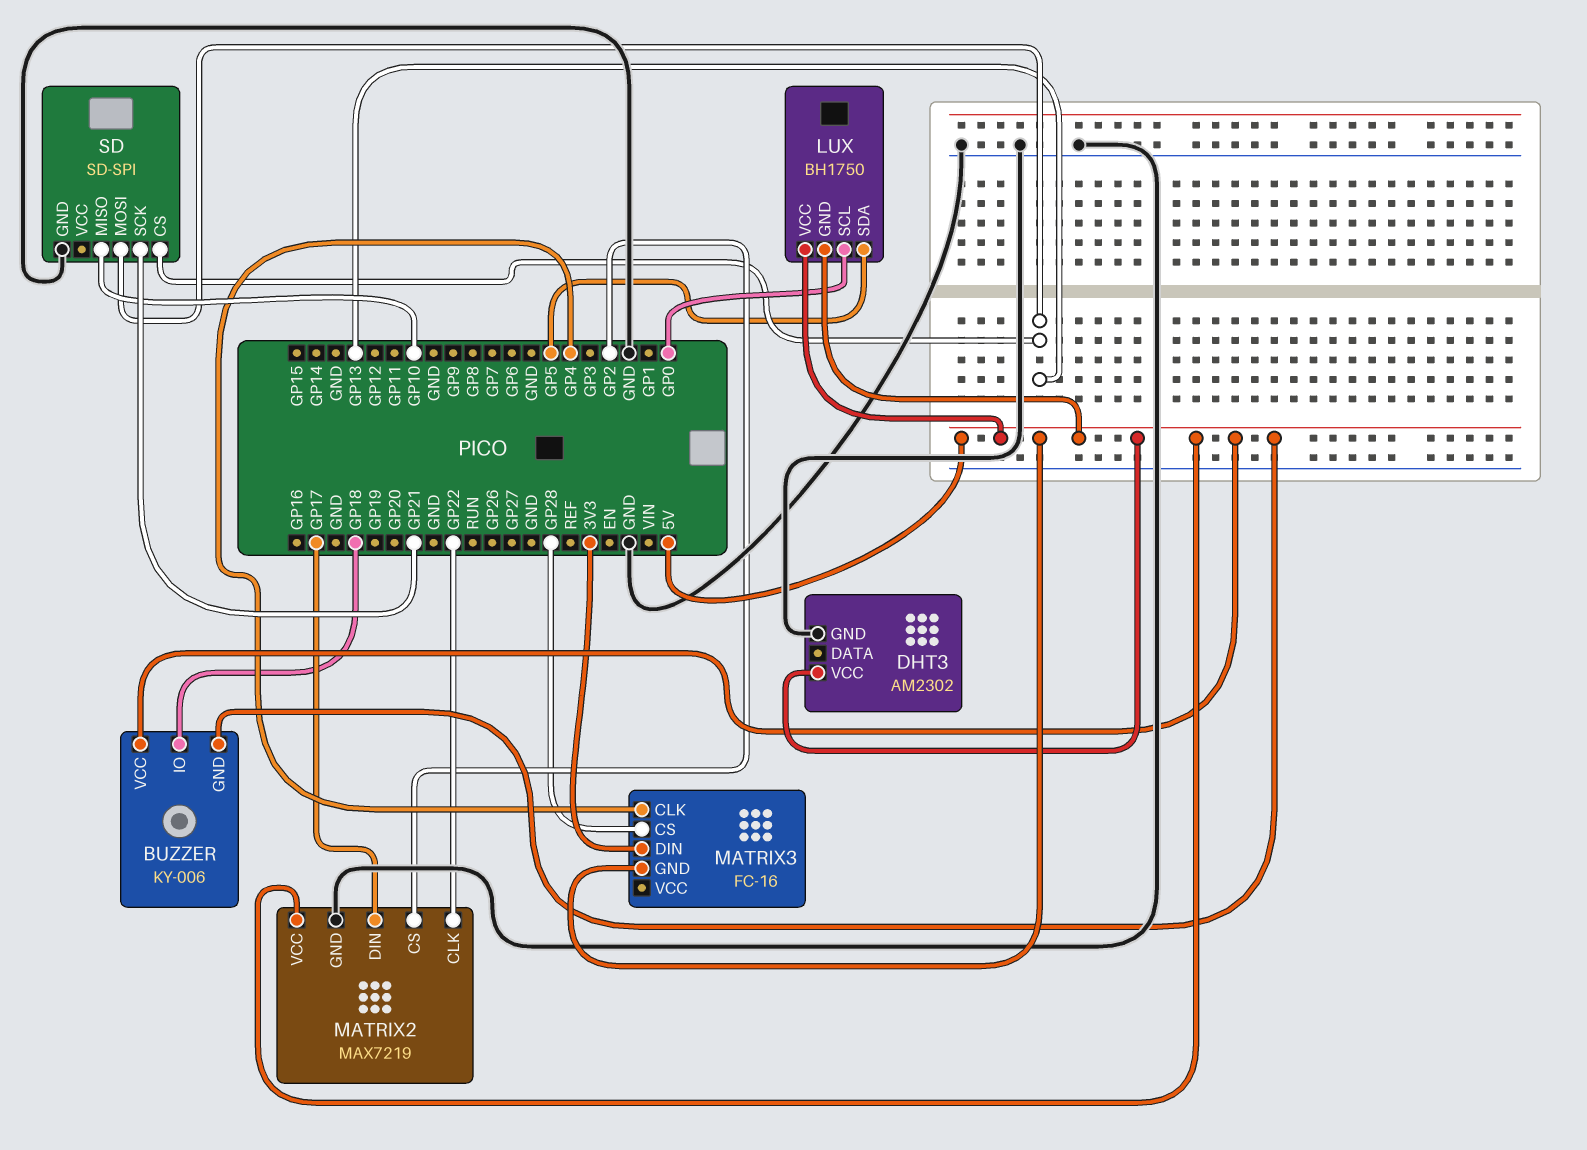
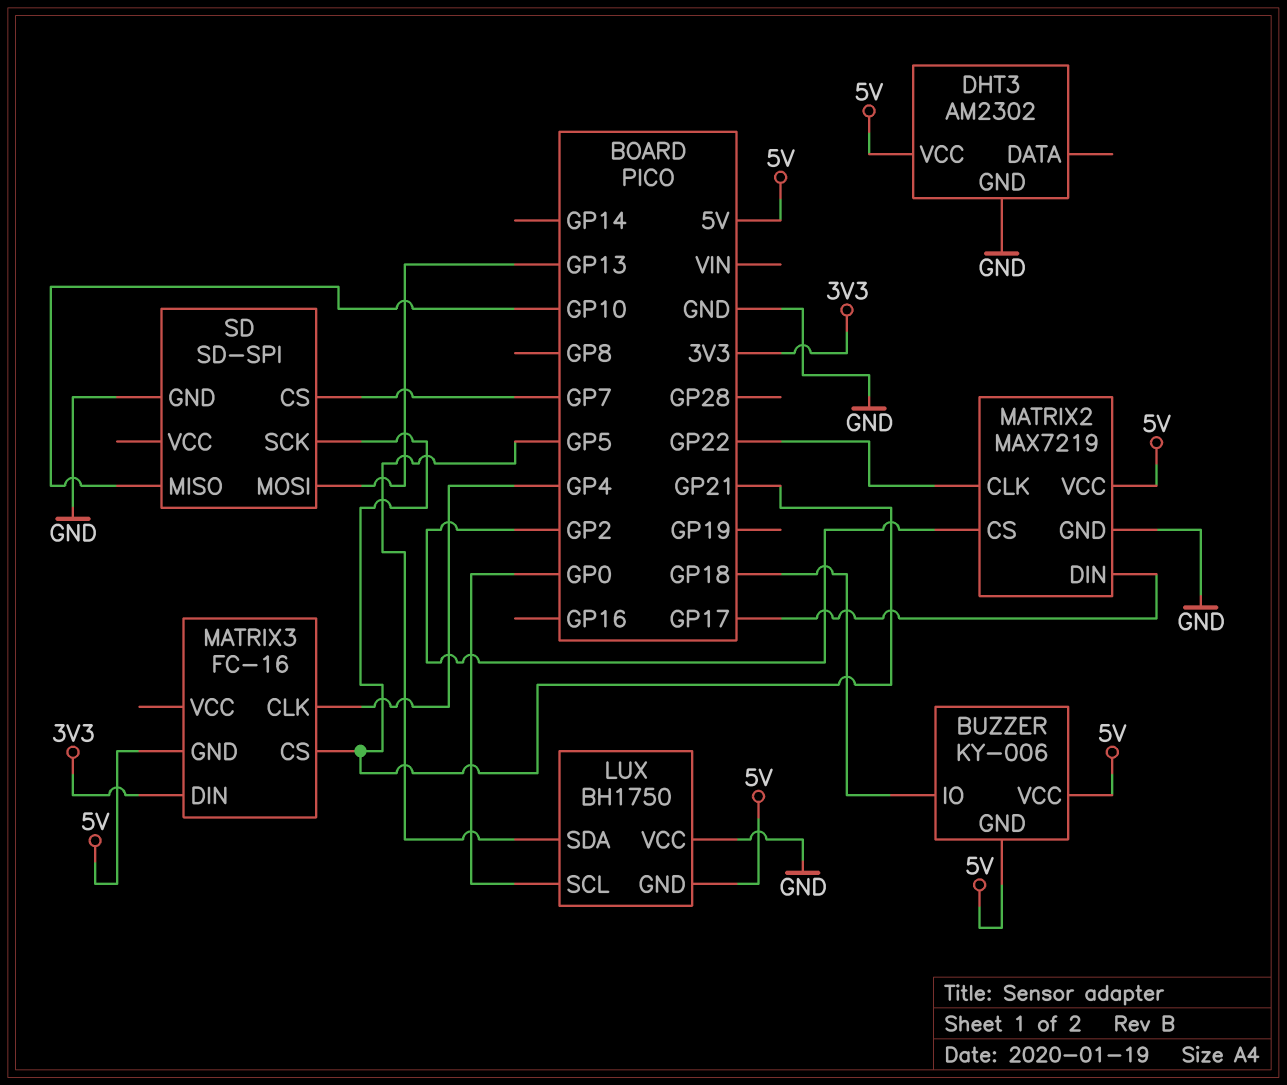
LUX pin VCC: 5V -> GND
MATRIX3 pin CS: GP28 -> GP21
SD pin CS: GP13 -> GP7

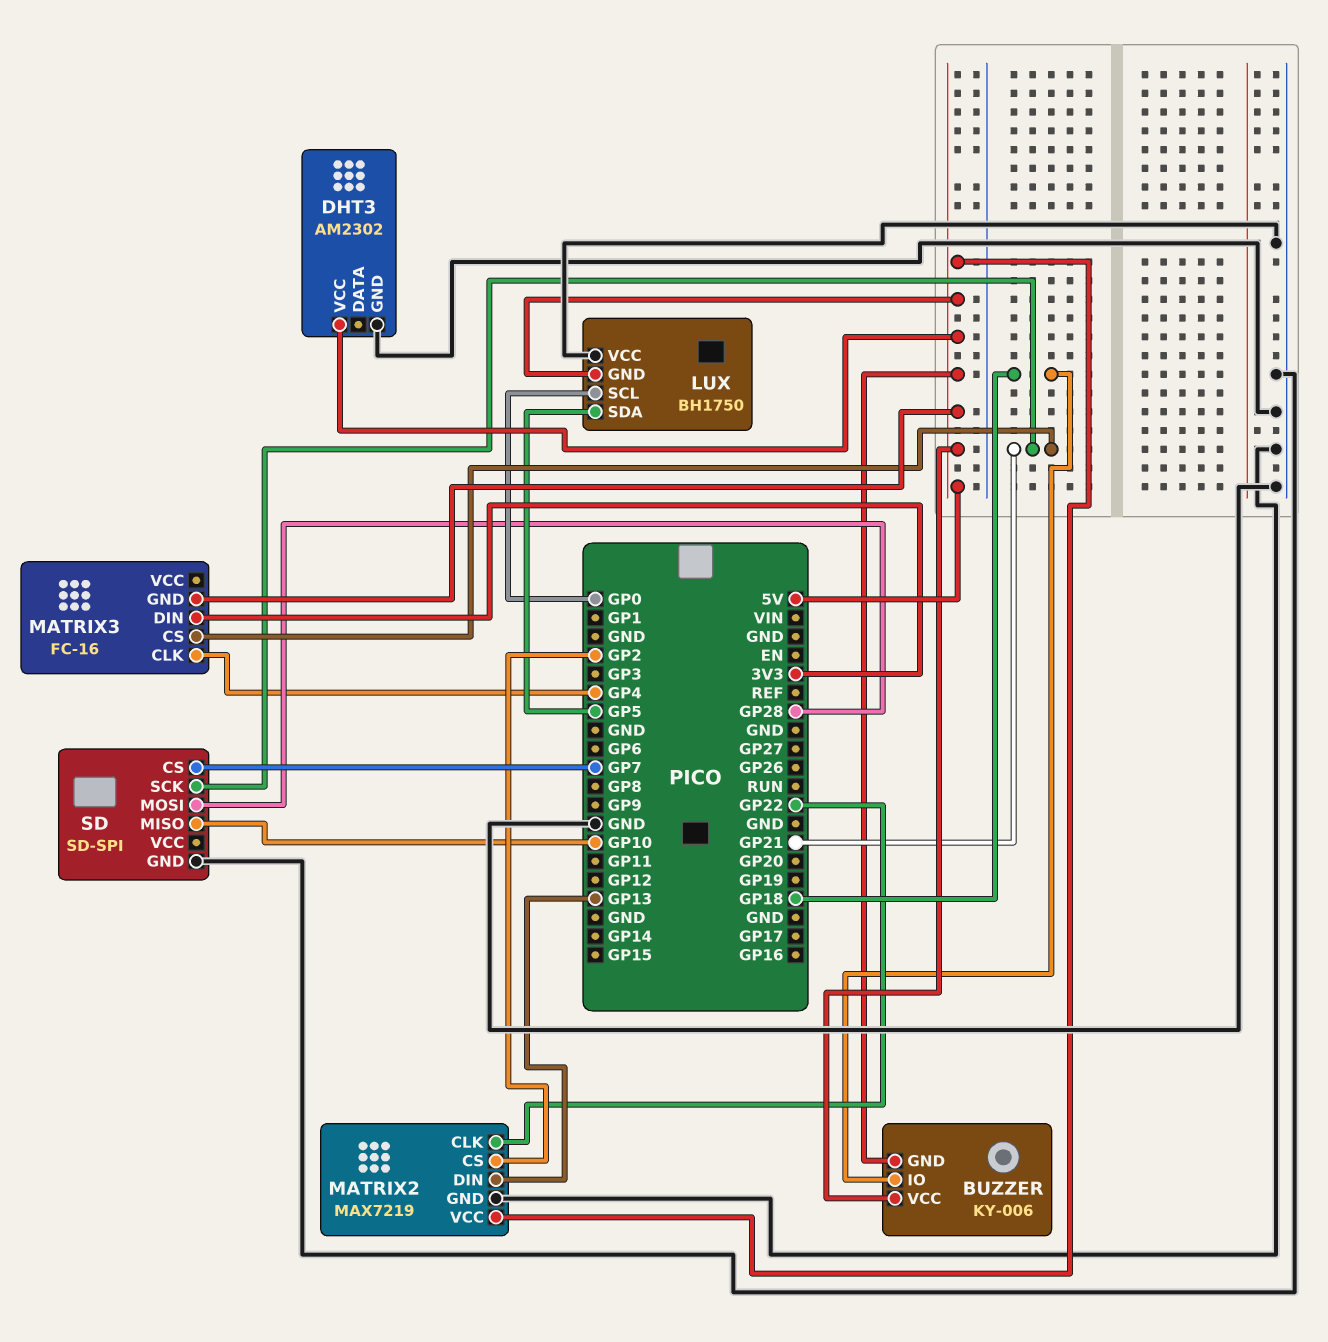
MATRIX2 pin DIN: GP17 -> GP13
SD pin MOSI: GP13 -> GP28

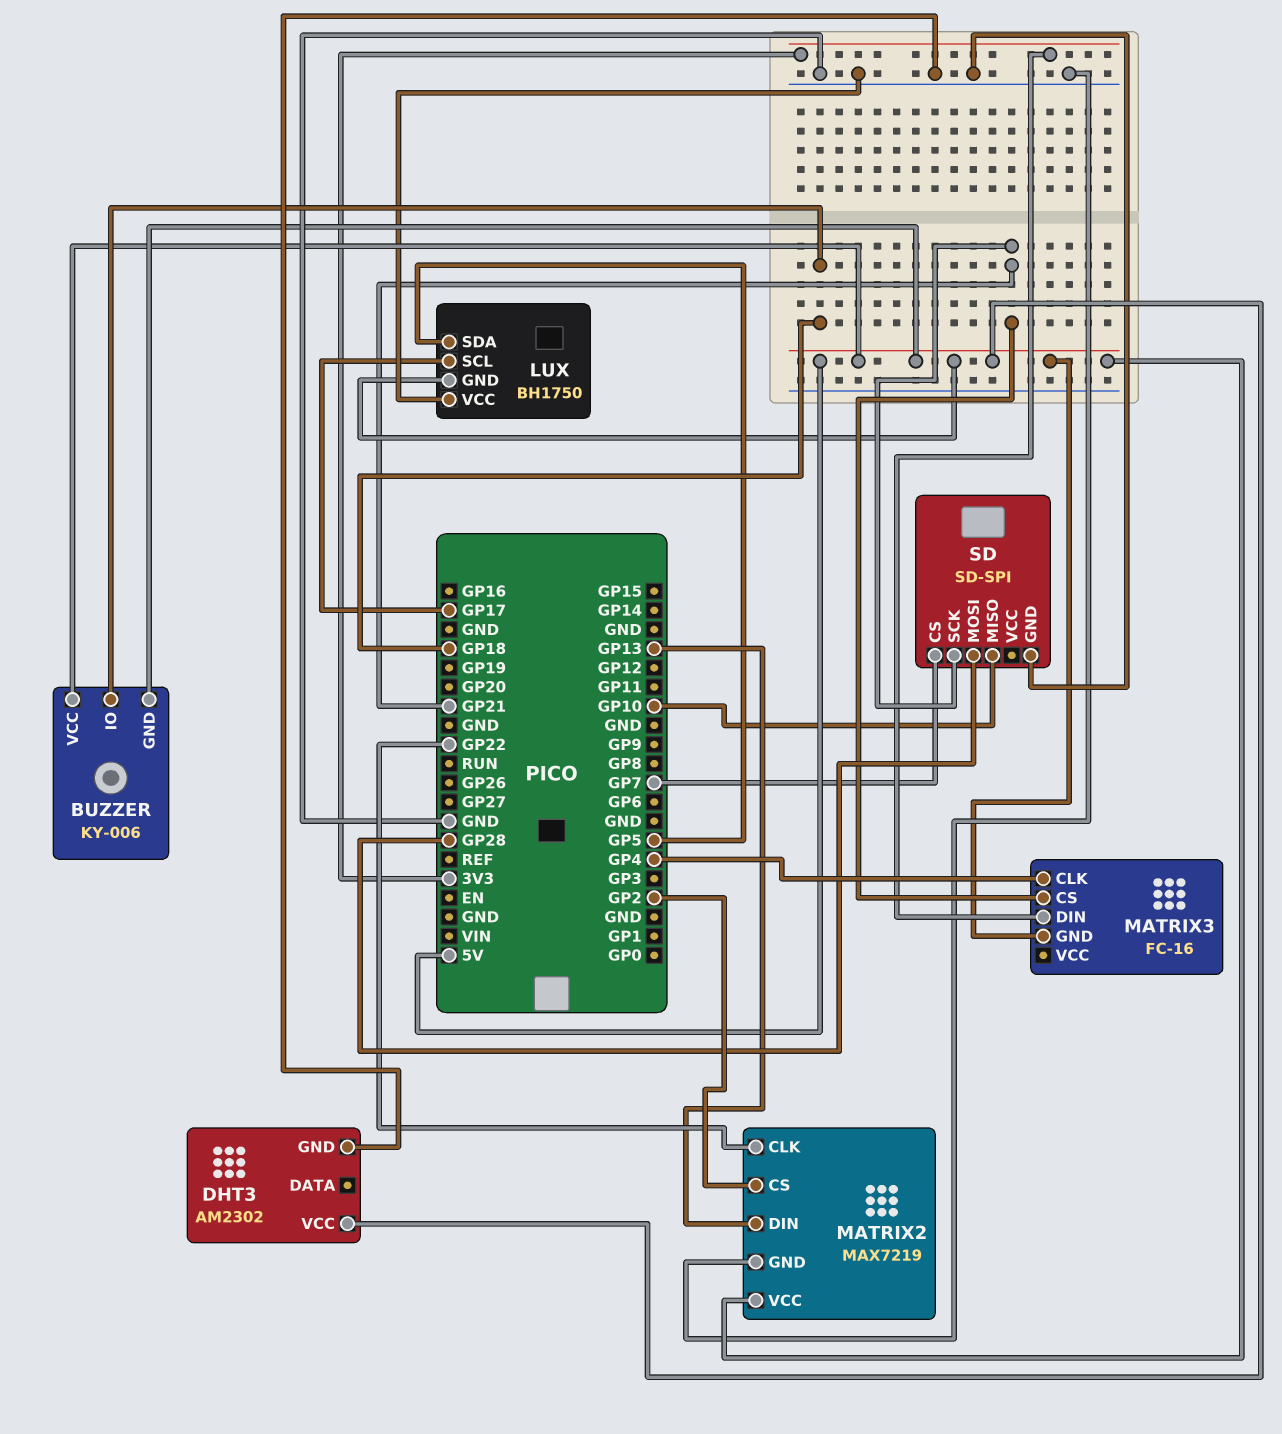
LUX pin SCL: GP0 -> GP17

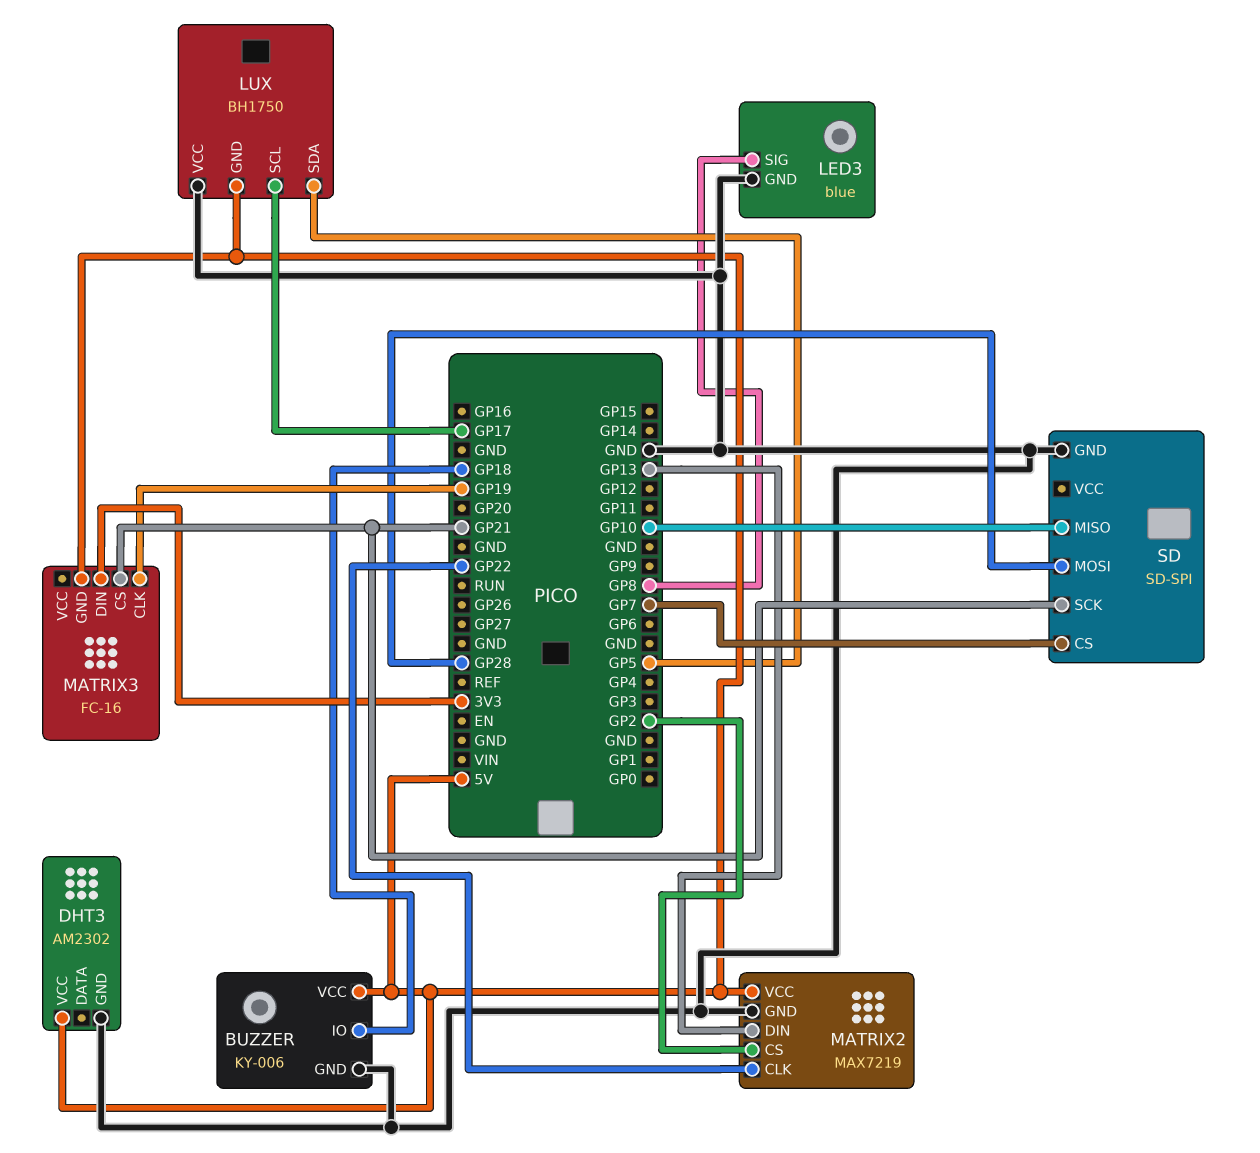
BUZZER pin GND: 5V -> GND
LED3: none -> blue
LED3 pin GND: none -> GND
LED3 pin SIG: none -> GP8
MATRIX3 pin CLK: GP4 -> GP19

